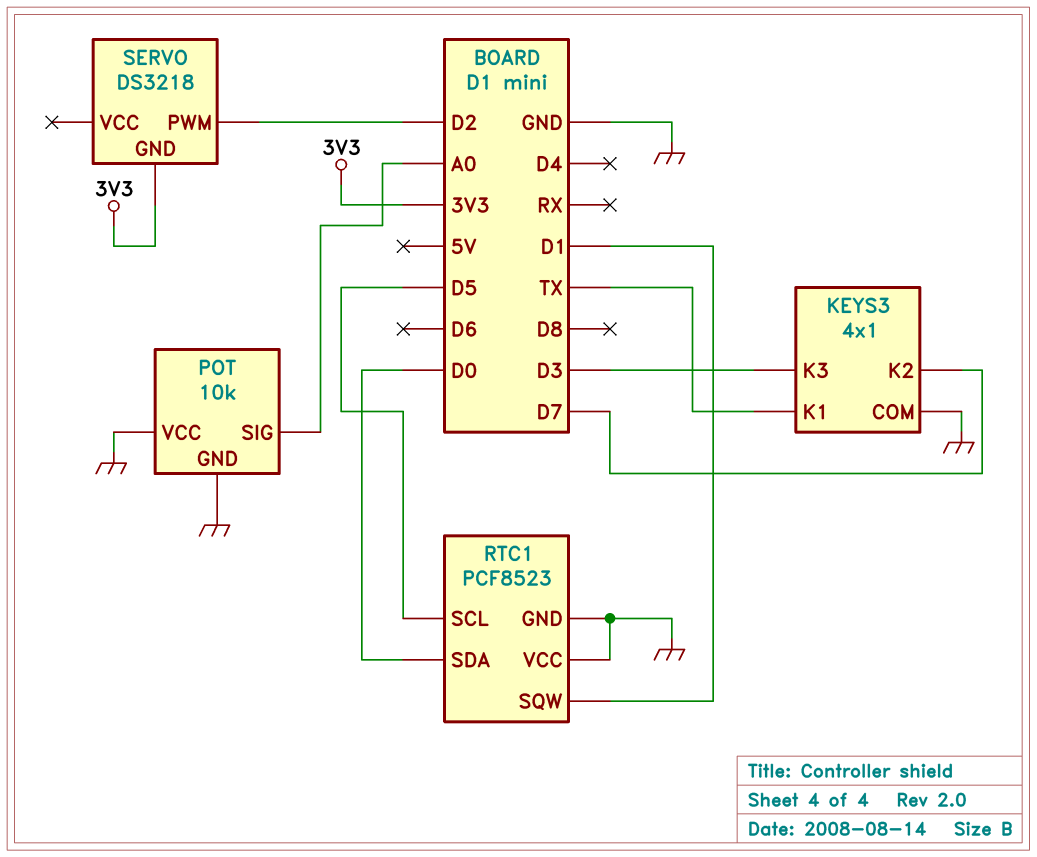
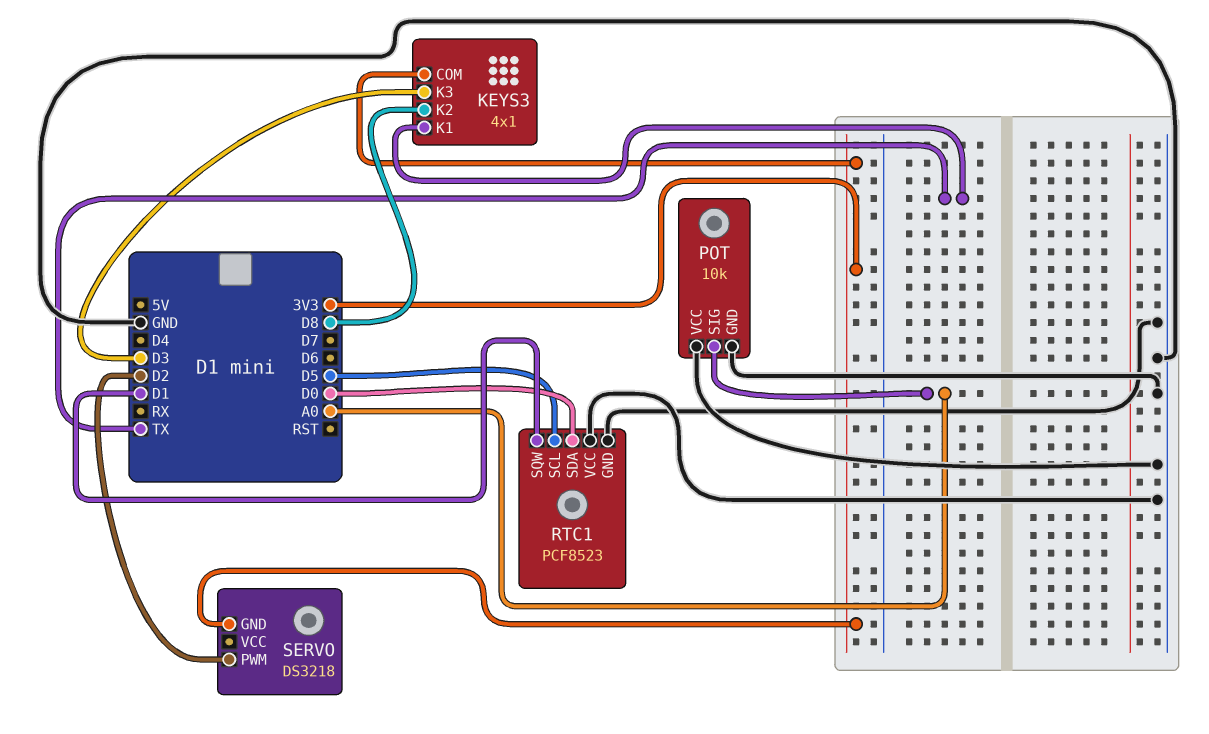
KEYS3 pin COM: GND -> 3V3
KEYS3 pin K2: D7 -> D8

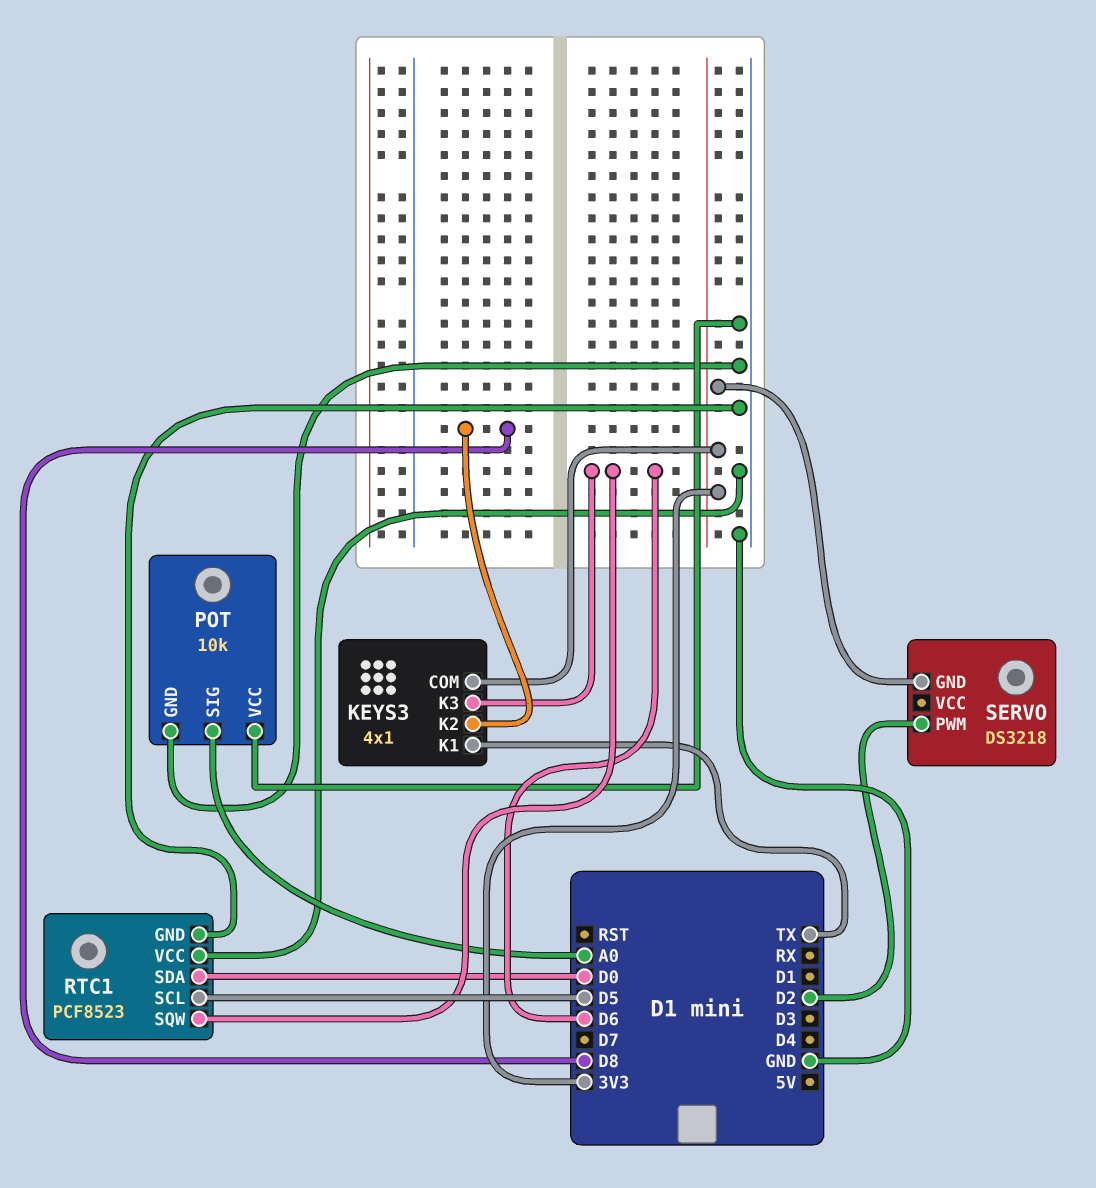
KEYS3 pin K3: D3 -> D6
RTC1 pin SQW: D1 -> D6

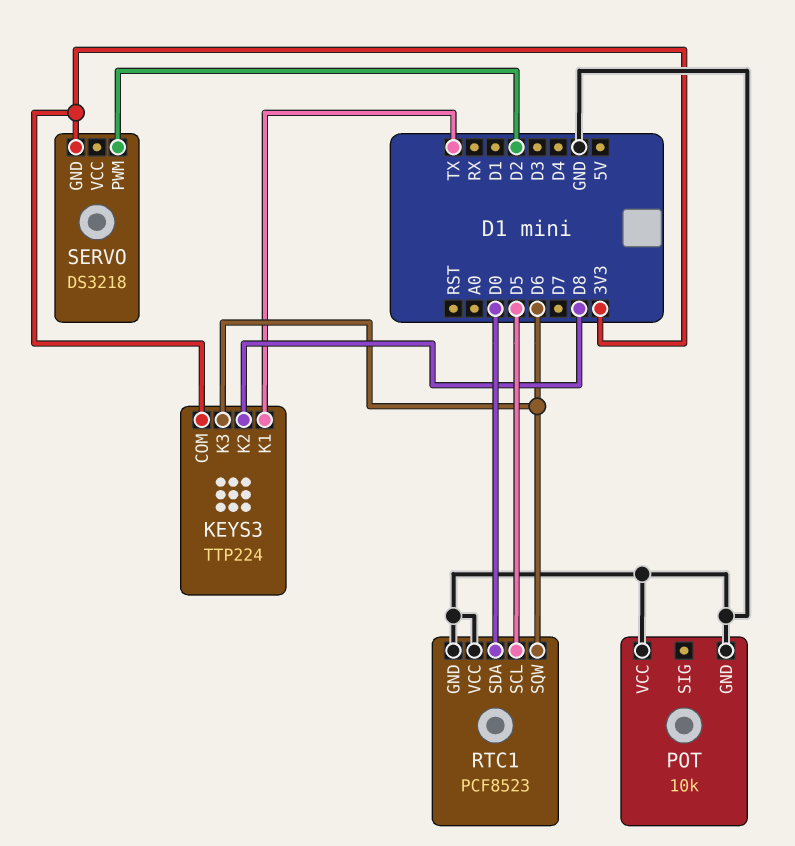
KEYS3: 4x1 -> TTP224
POT pin SIG: A0 -> none

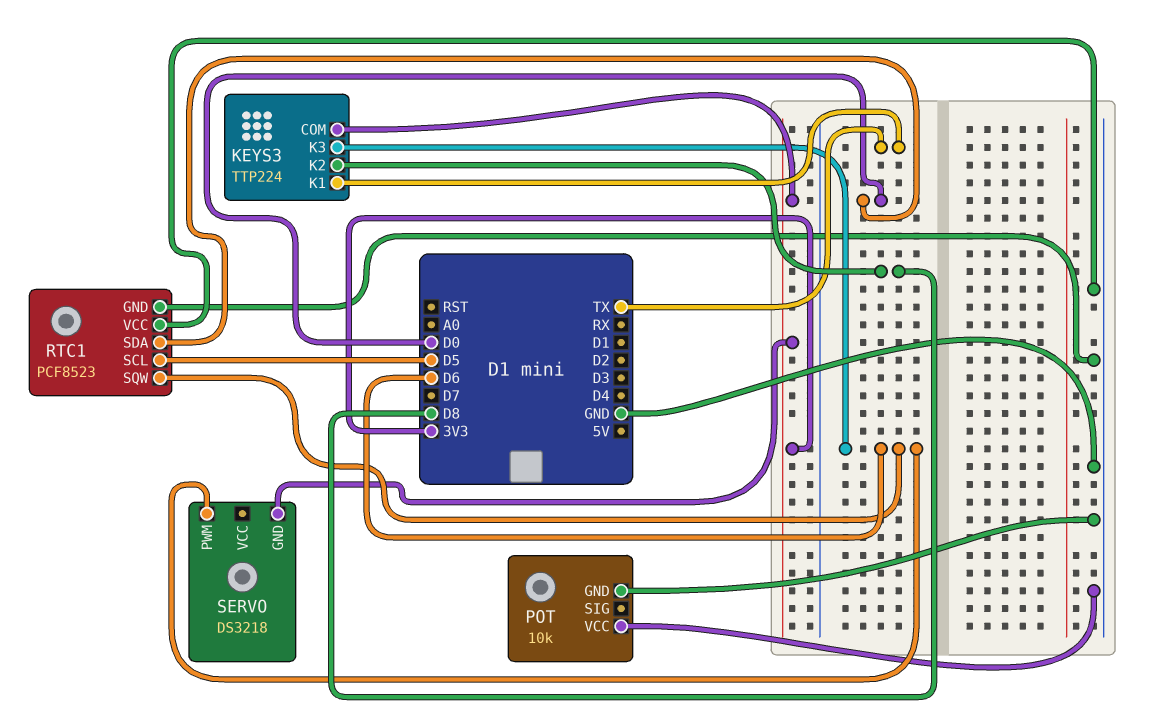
SERVO pin PWM: D2 -> D6

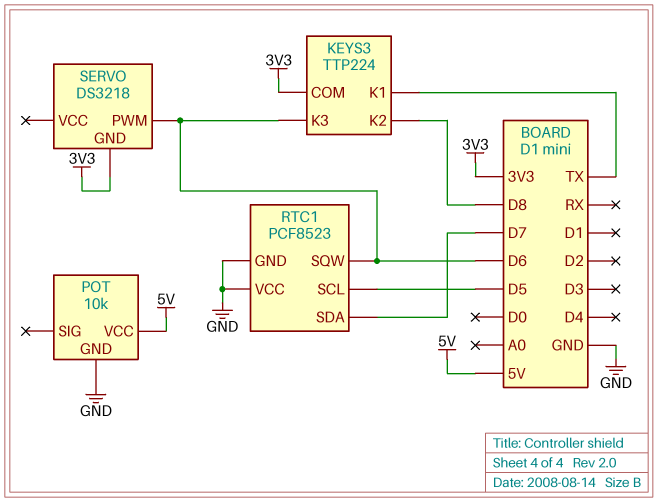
POT pin VCC: GND -> 5V
RTC1 pin SDA: D0 -> D7

